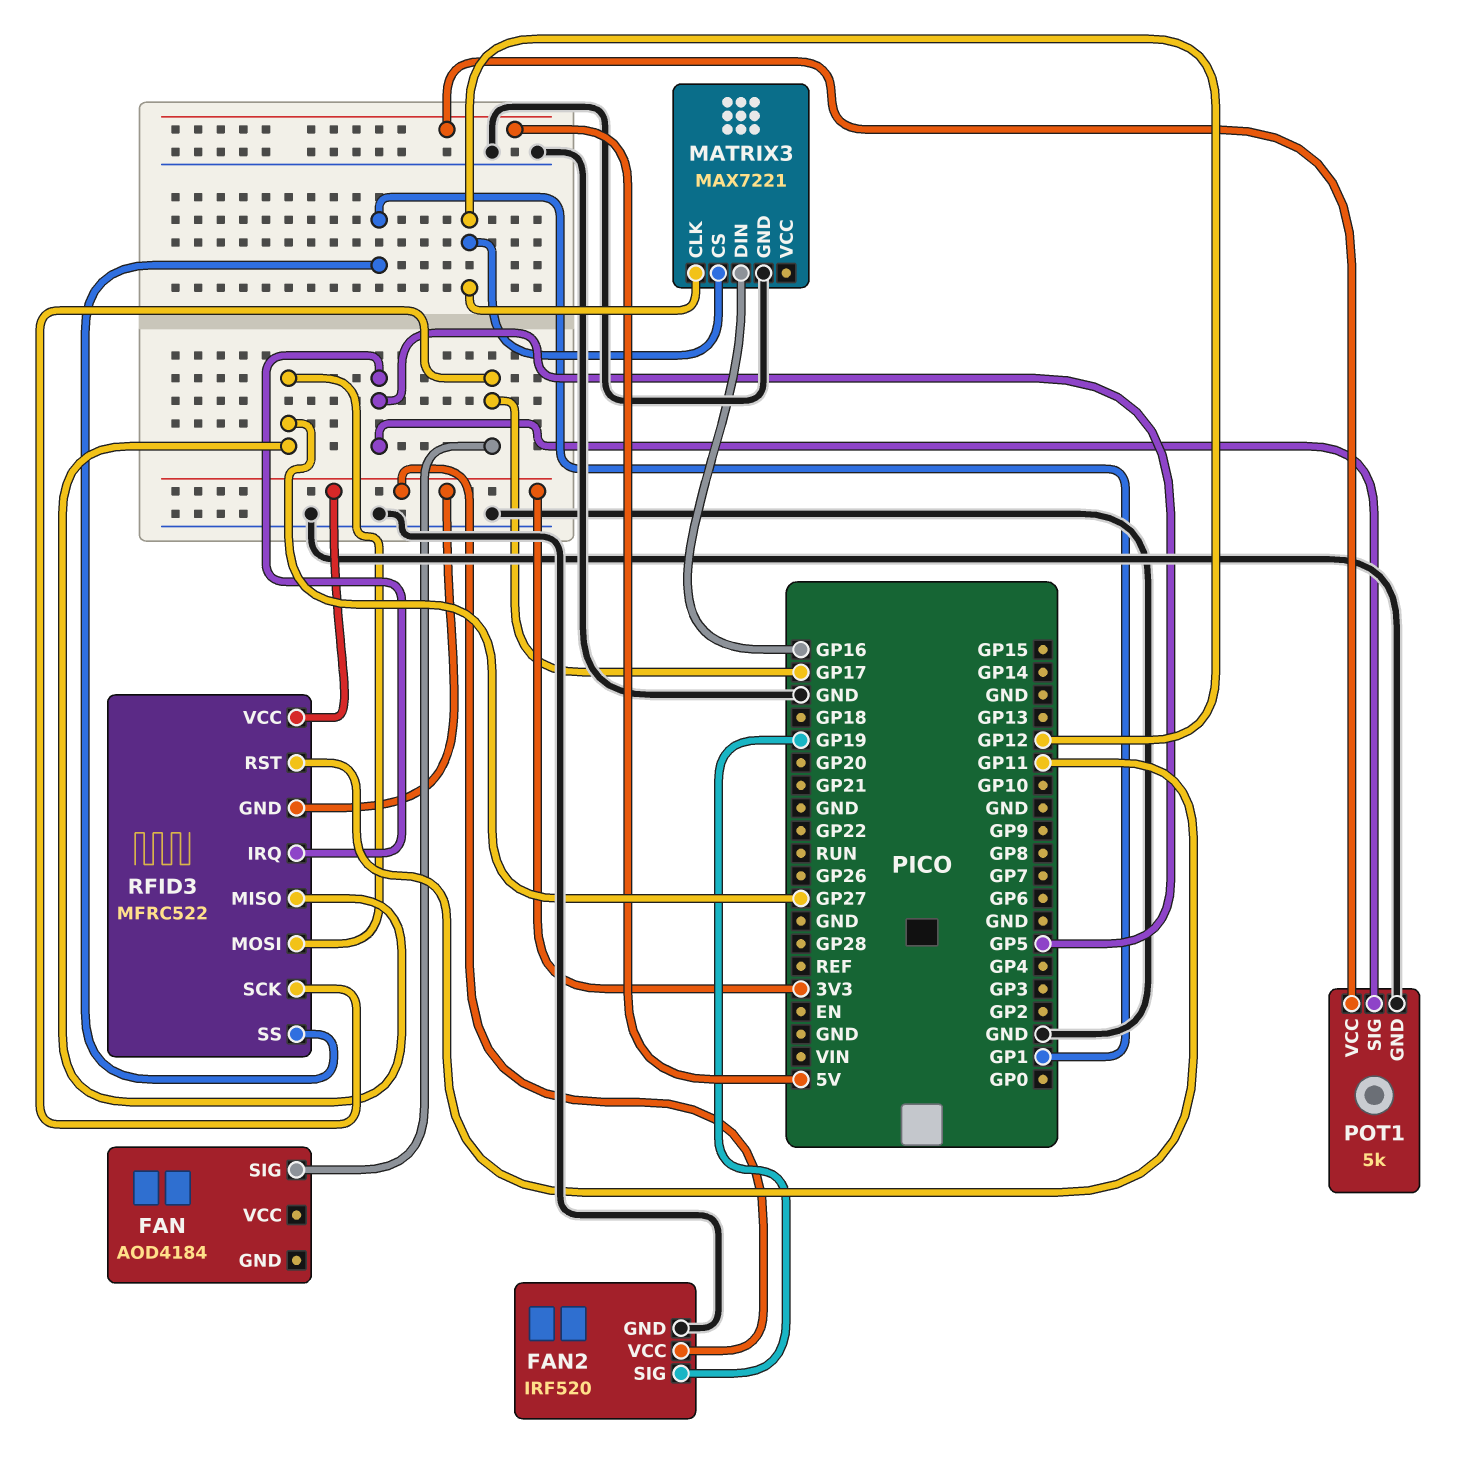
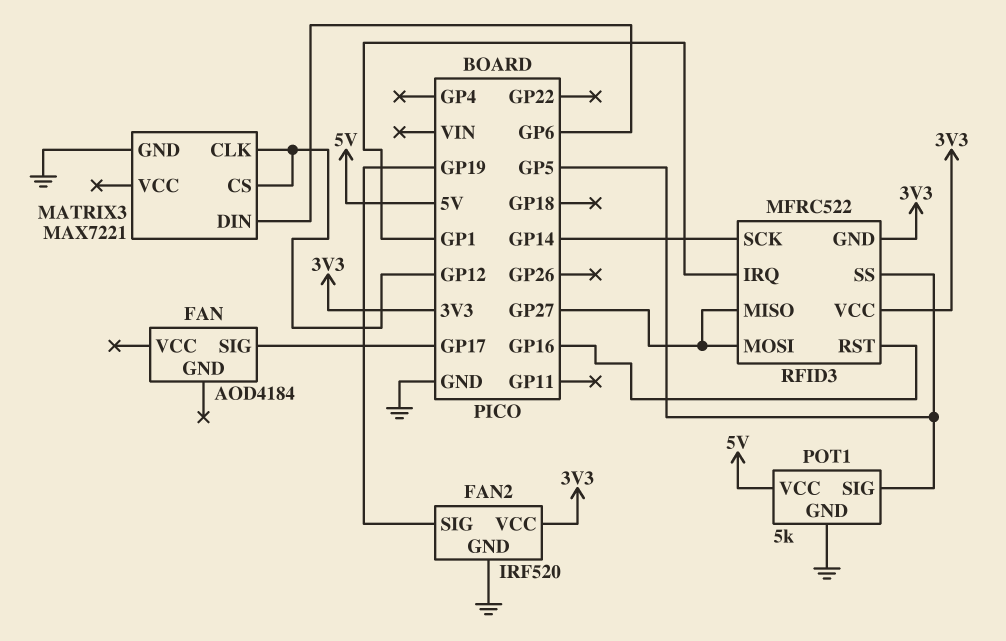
MATRIX3 pin DIN: GP16 -> GP6
RFID3 pin IRQ: GP5 -> GP1
RFID3 pin RST: GP11 -> GP16
RFID3 pin SCK: GP17 -> GP14
RFID3 pin SS: GP1 -> GP5

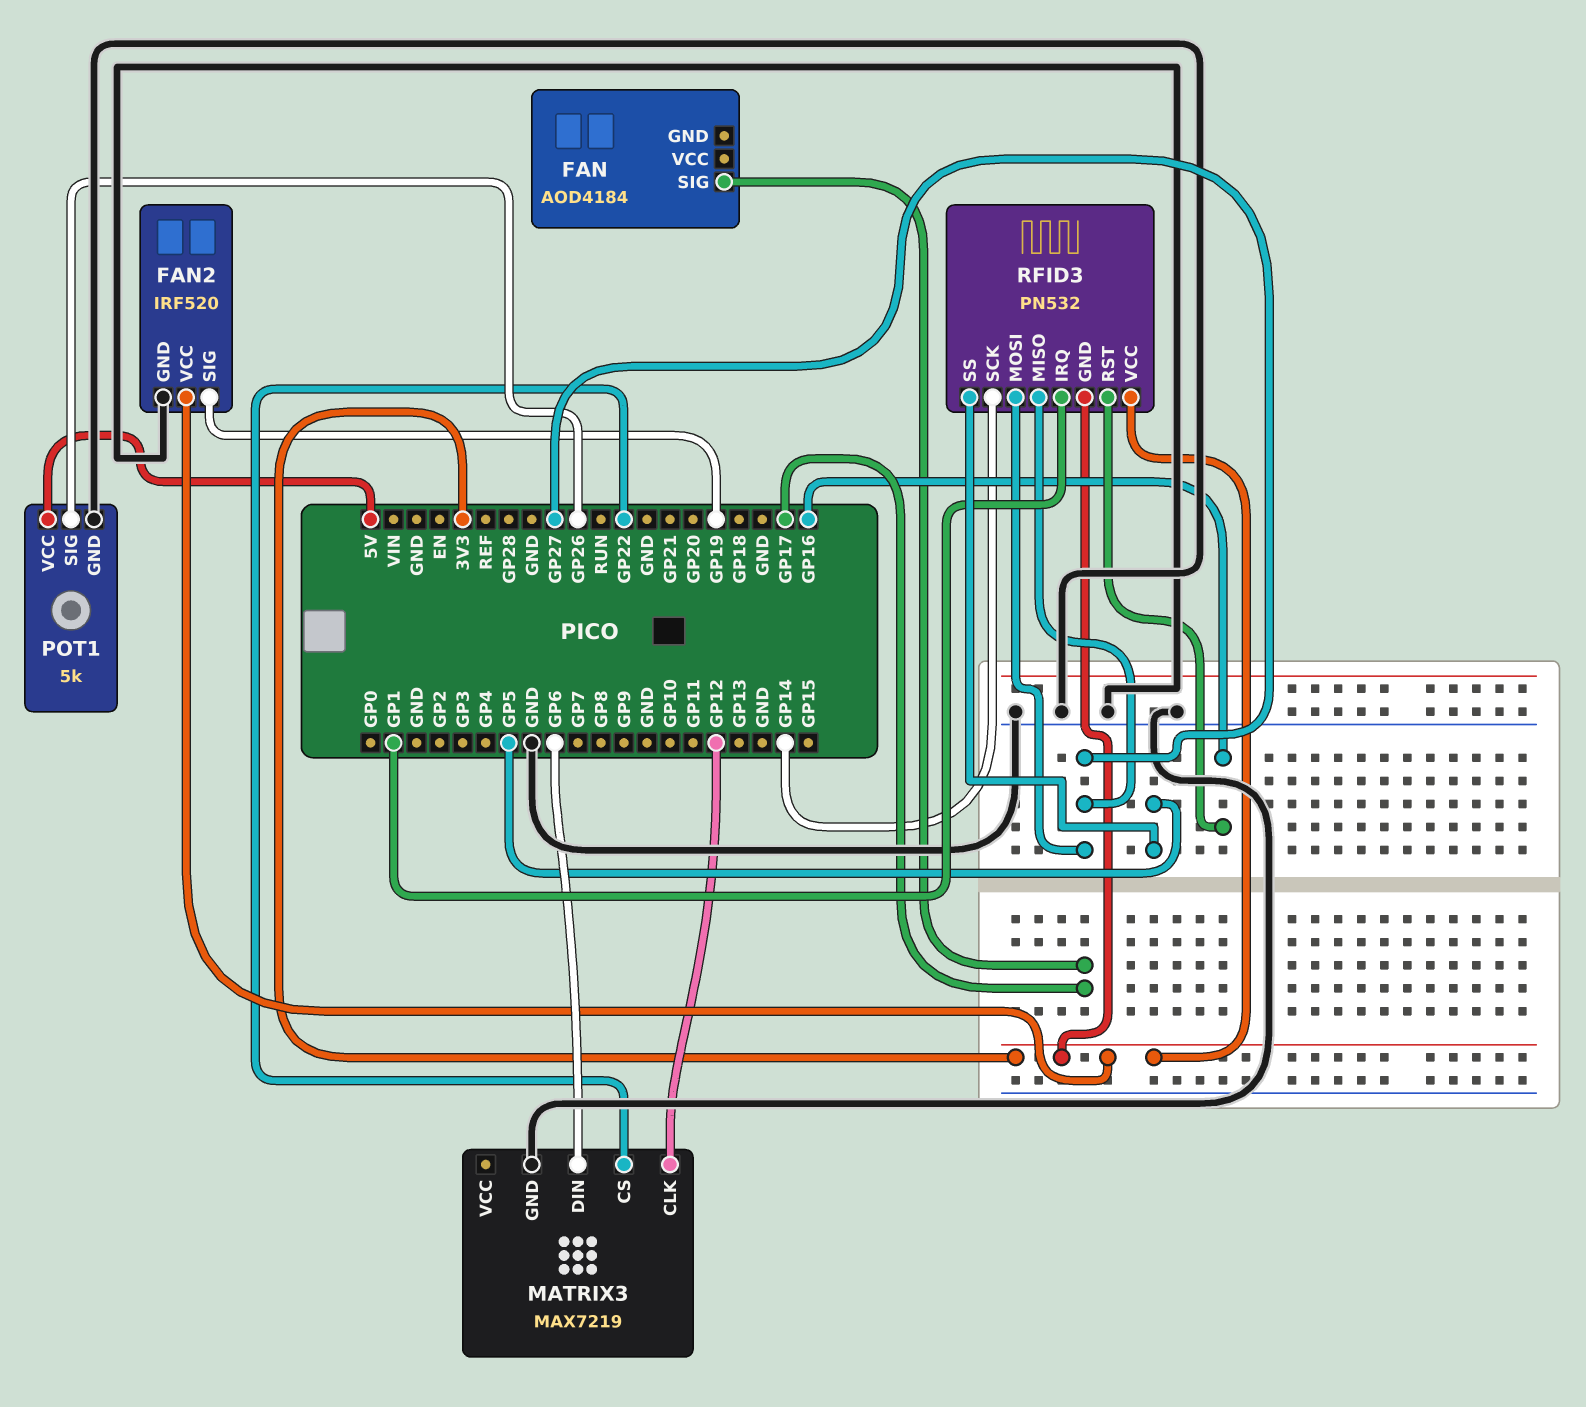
MATRIX3: MAX7221 -> MAX7219
MATRIX3 pin CS: GP12 -> GP22
POT1 pin SIG: GP5 -> GP26
RFID3: MFRC522 -> PN532

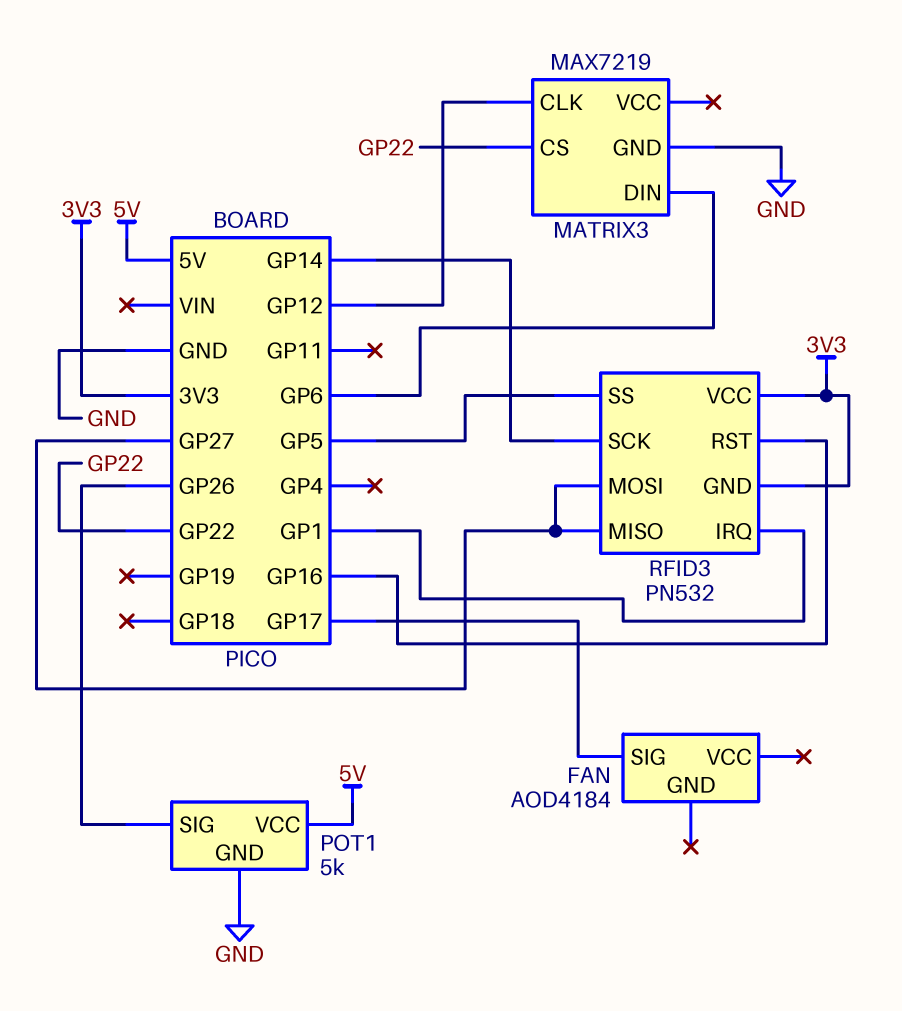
FAN2: IRF520 -> none
FAN2 pin GND: GND -> none
FAN2 pin SIG: GP19 -> none
FAN2 pin VCC: 3V3 -> none

